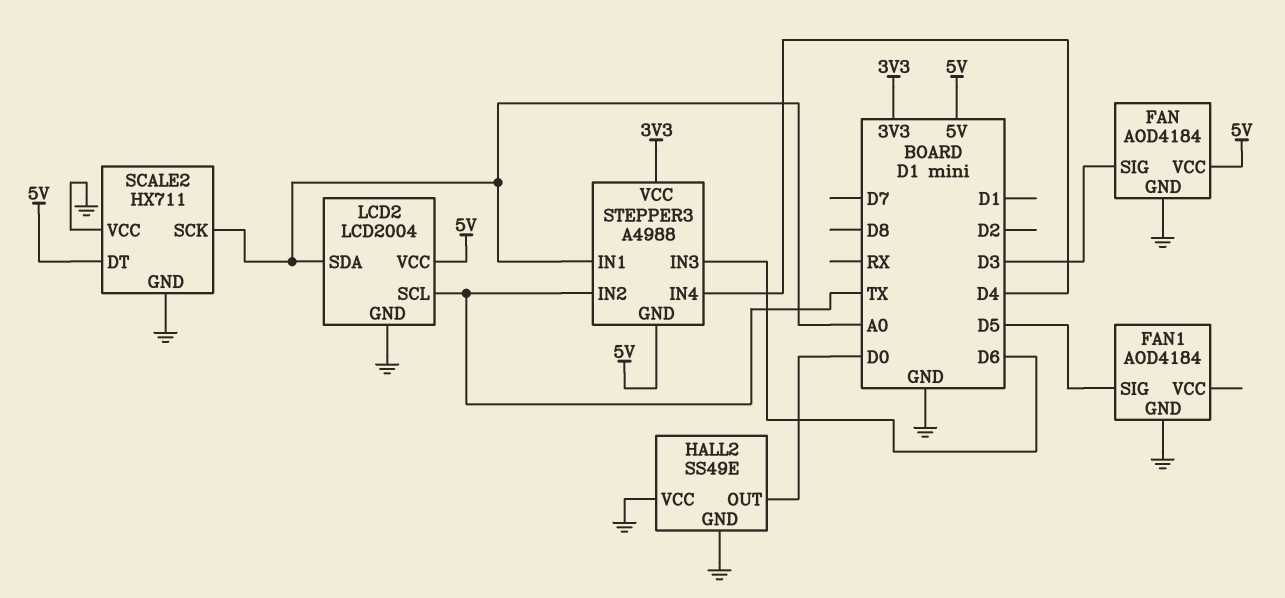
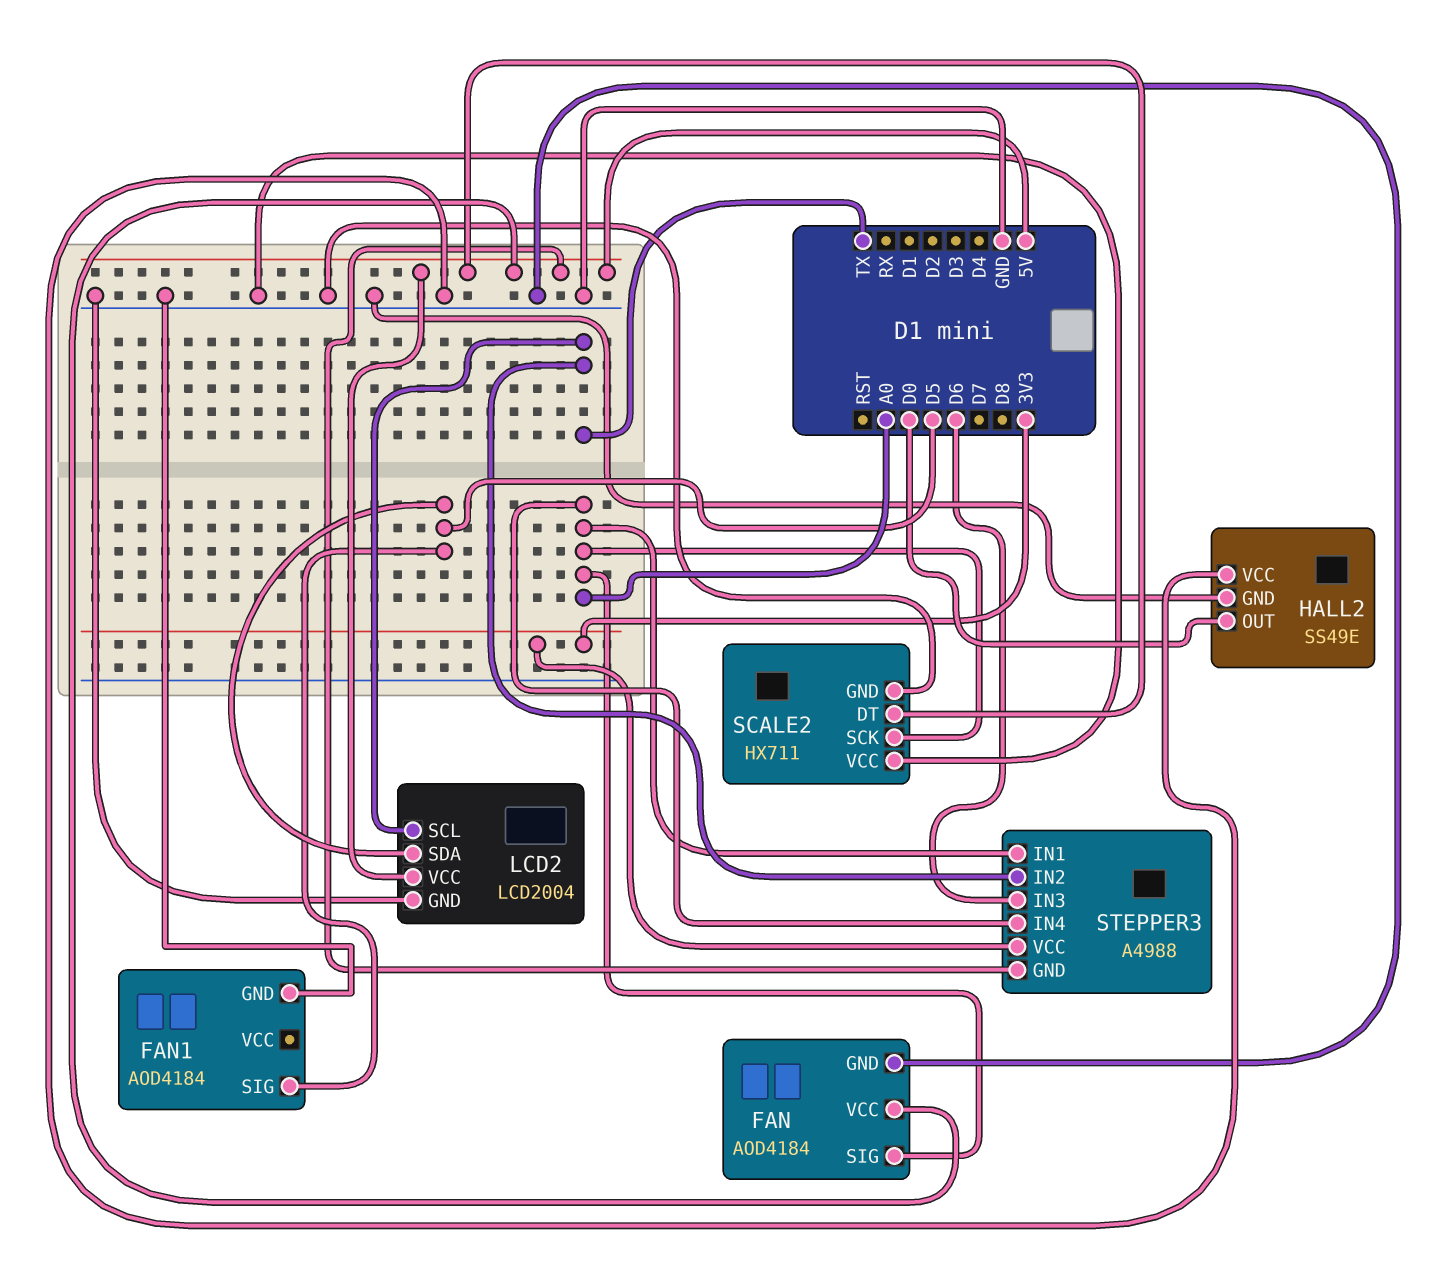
FAN pin SIG: D3 -> A0
LCD2 pin SDA: A0 -> D5
STEPPER3 pin IN4: D4 -> A0

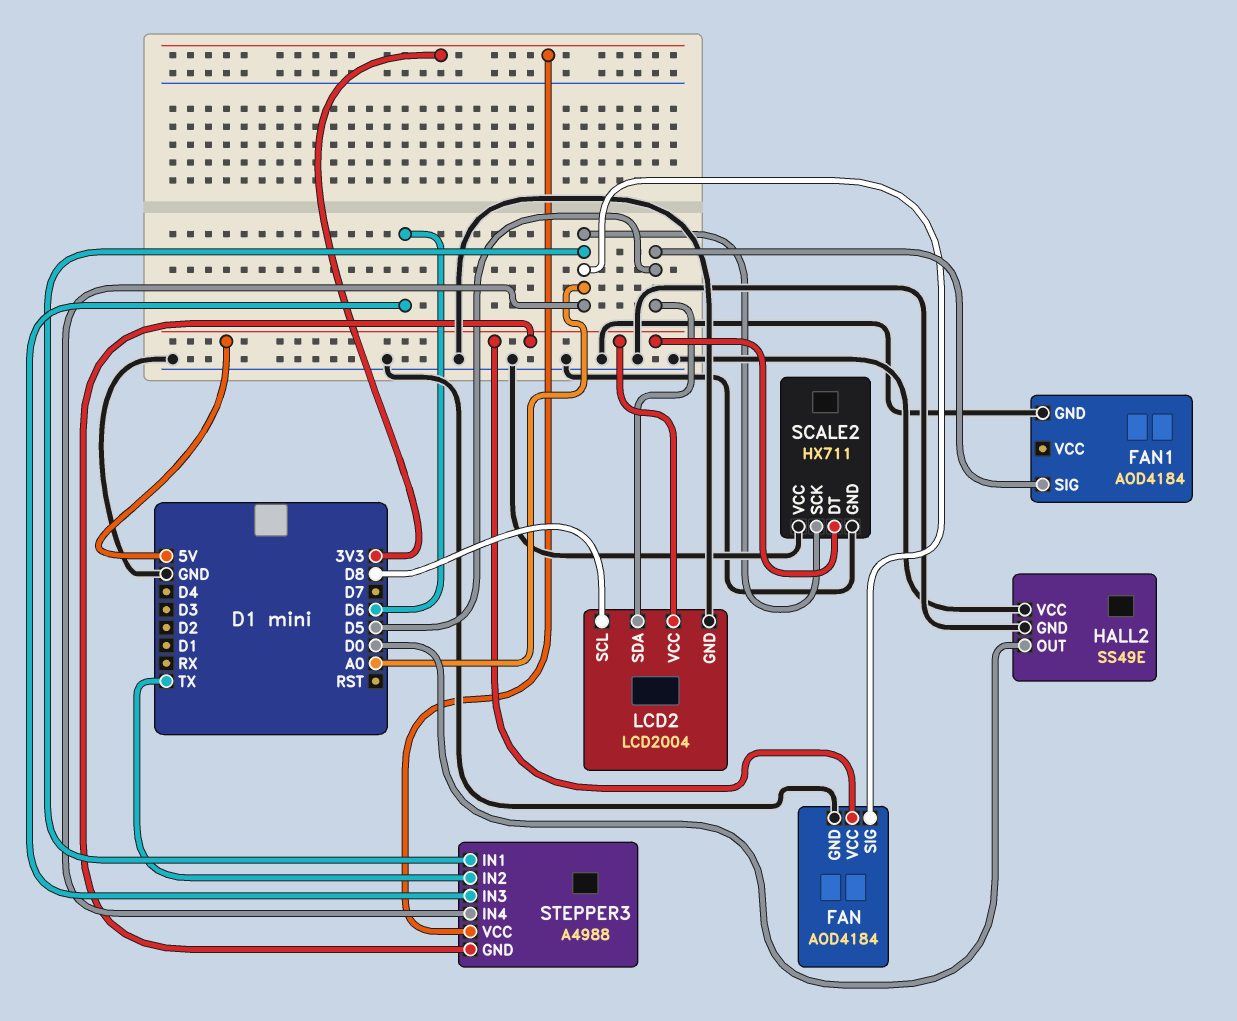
LCD2 pin SCL: TX -> D8

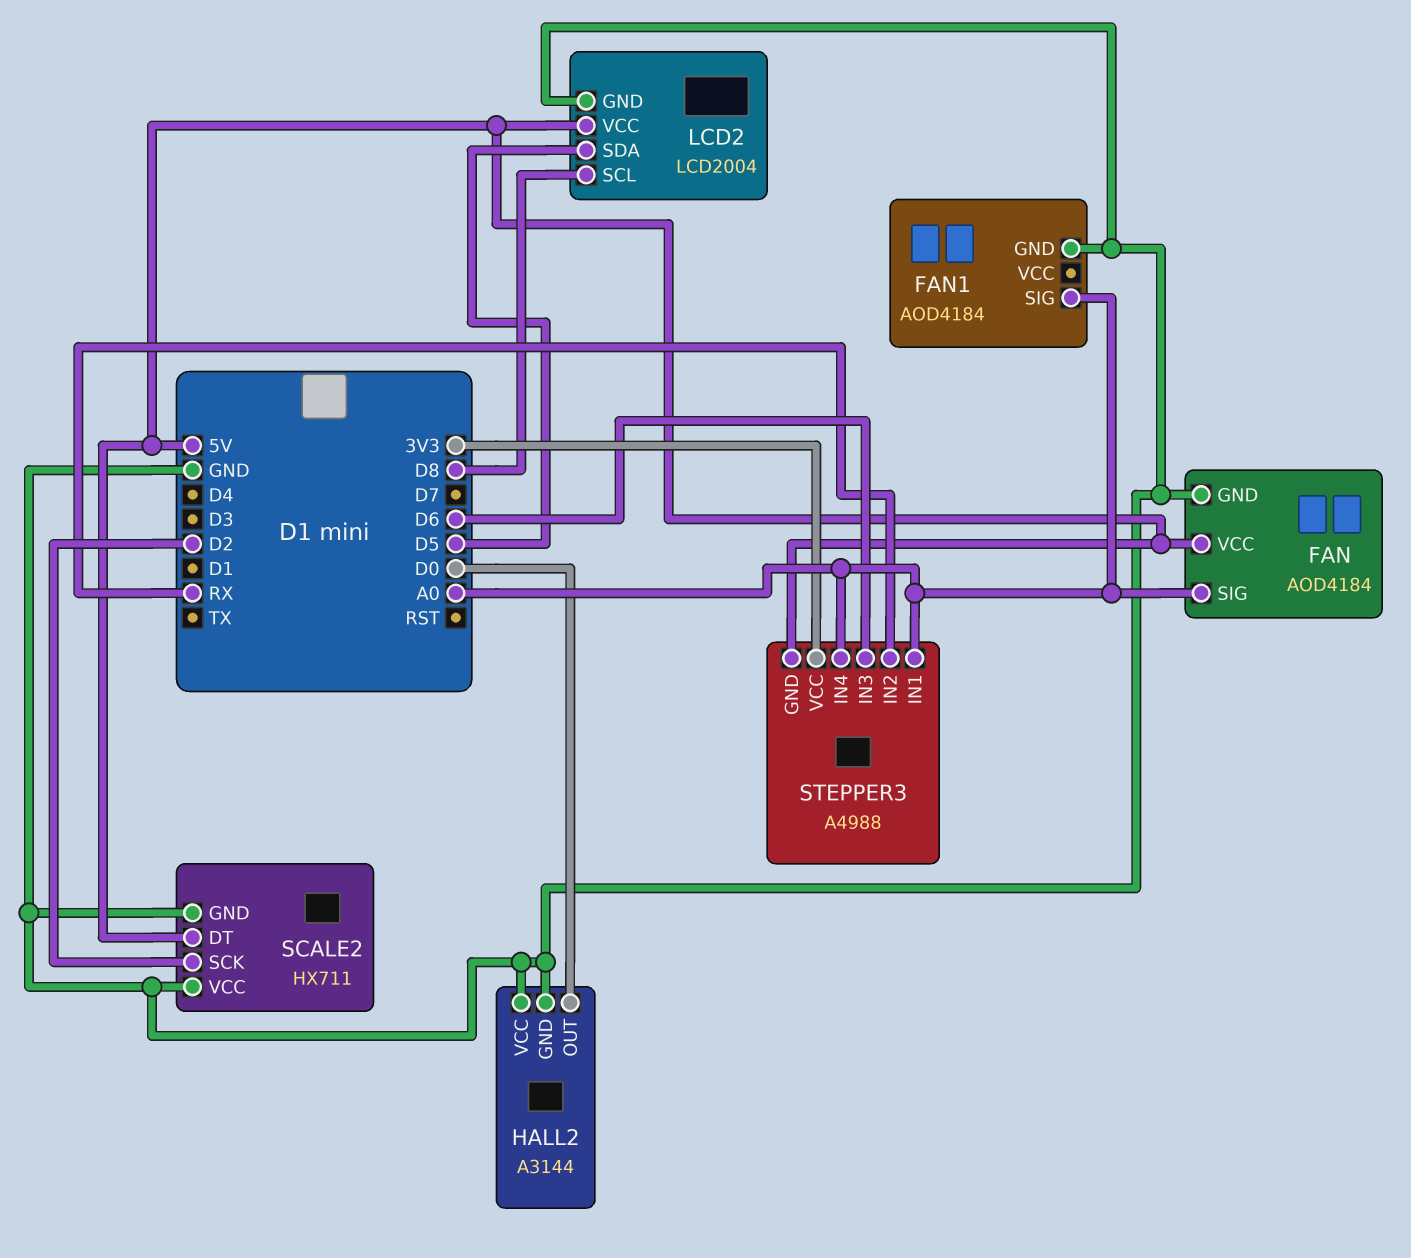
FAN1 pin SIG: D5 -> A0
HALL2: SS49E -> A3144
SCALE2 pin SCK: A0 -> D2
STEPPER3 pin IN2: TX -> RX

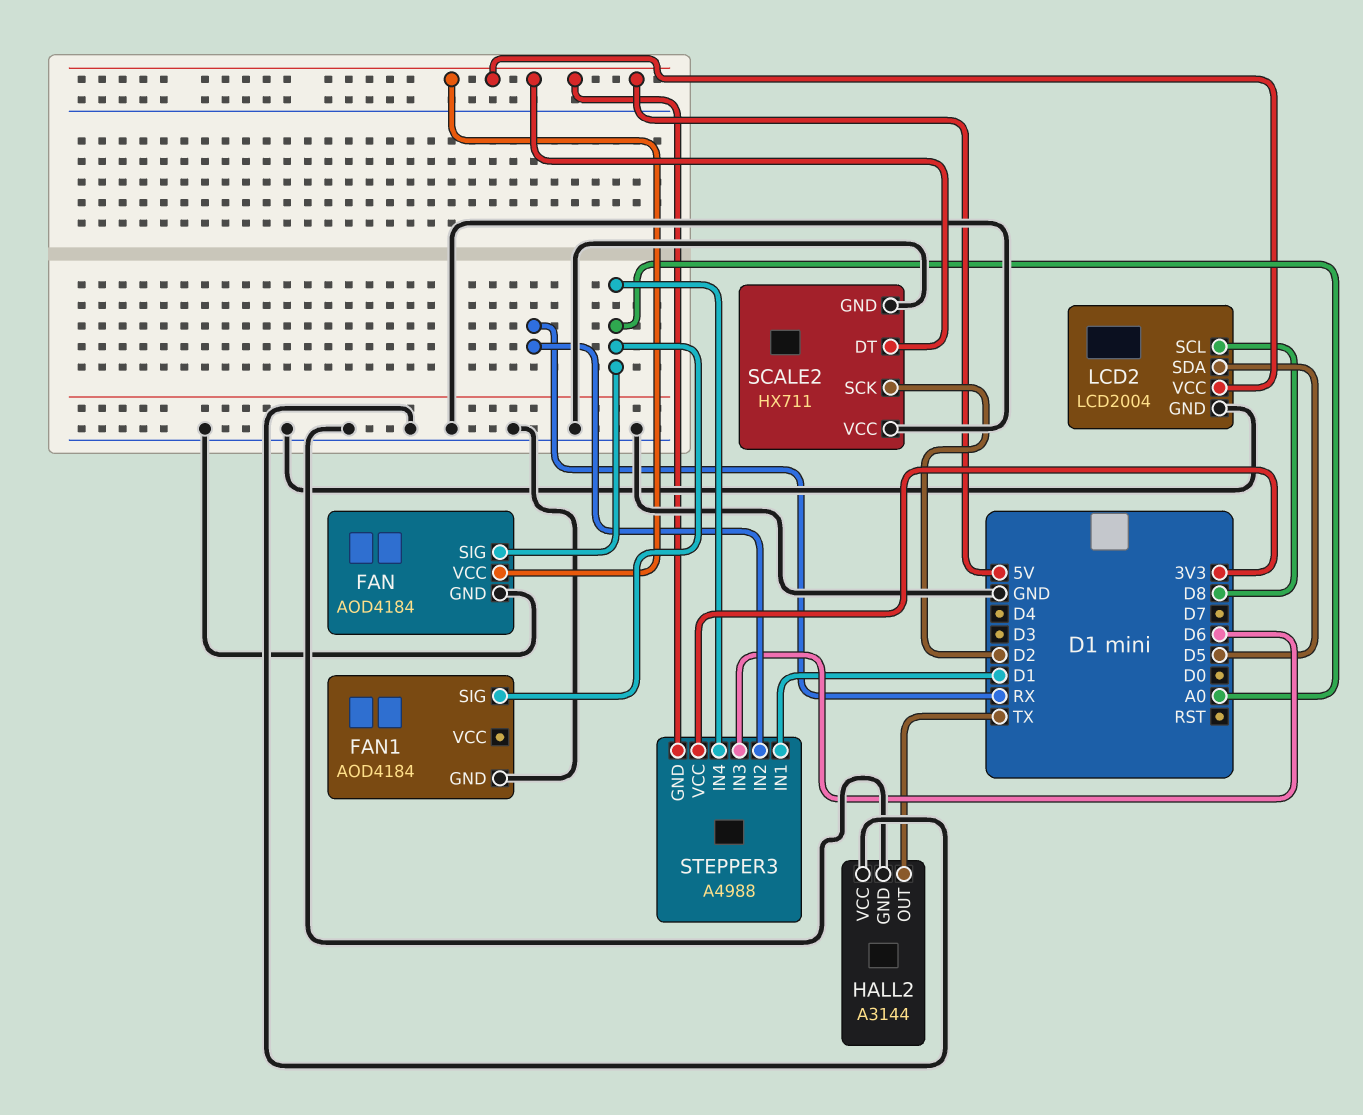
HALL2 pin OUT: D0 -> TX
STEPPER3 pin IN1: A0 -> D1

